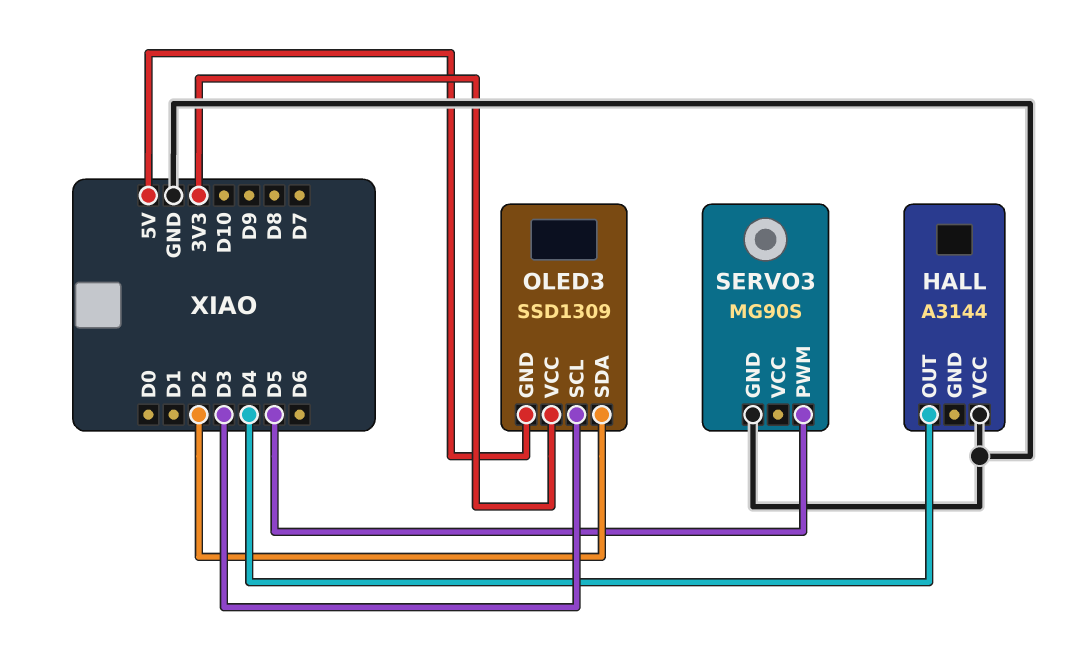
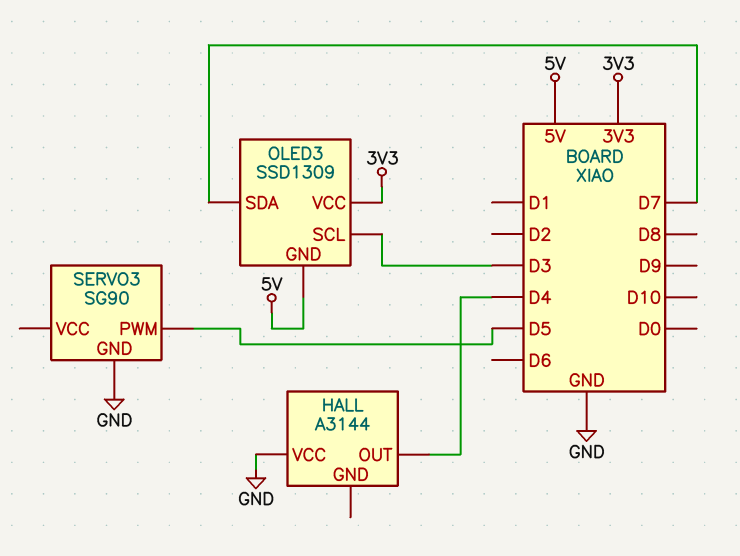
OLED3 pin SDA: D2 -> D7
SERVO3: MG90S -> SG90

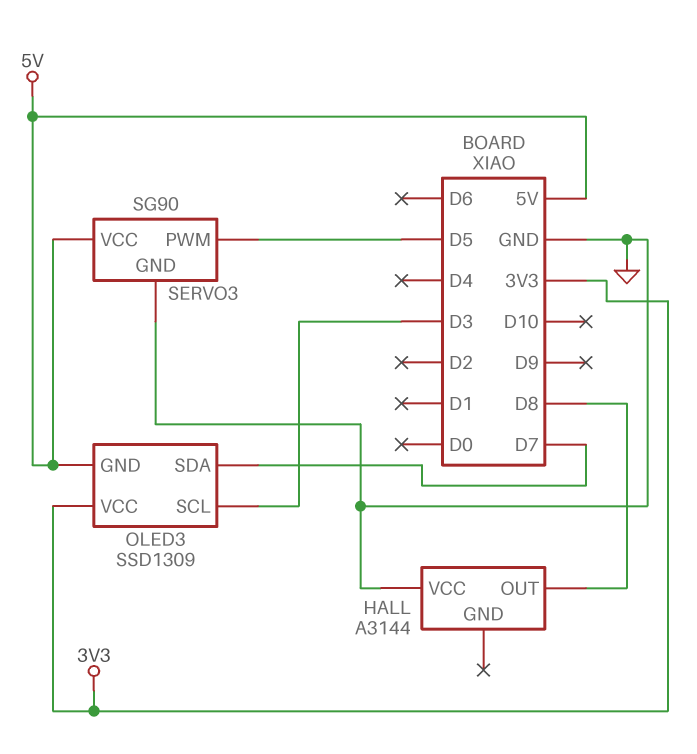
HALL pin OUT: D4 -> D8
SERVO3 pin VCC: none -> 5V

